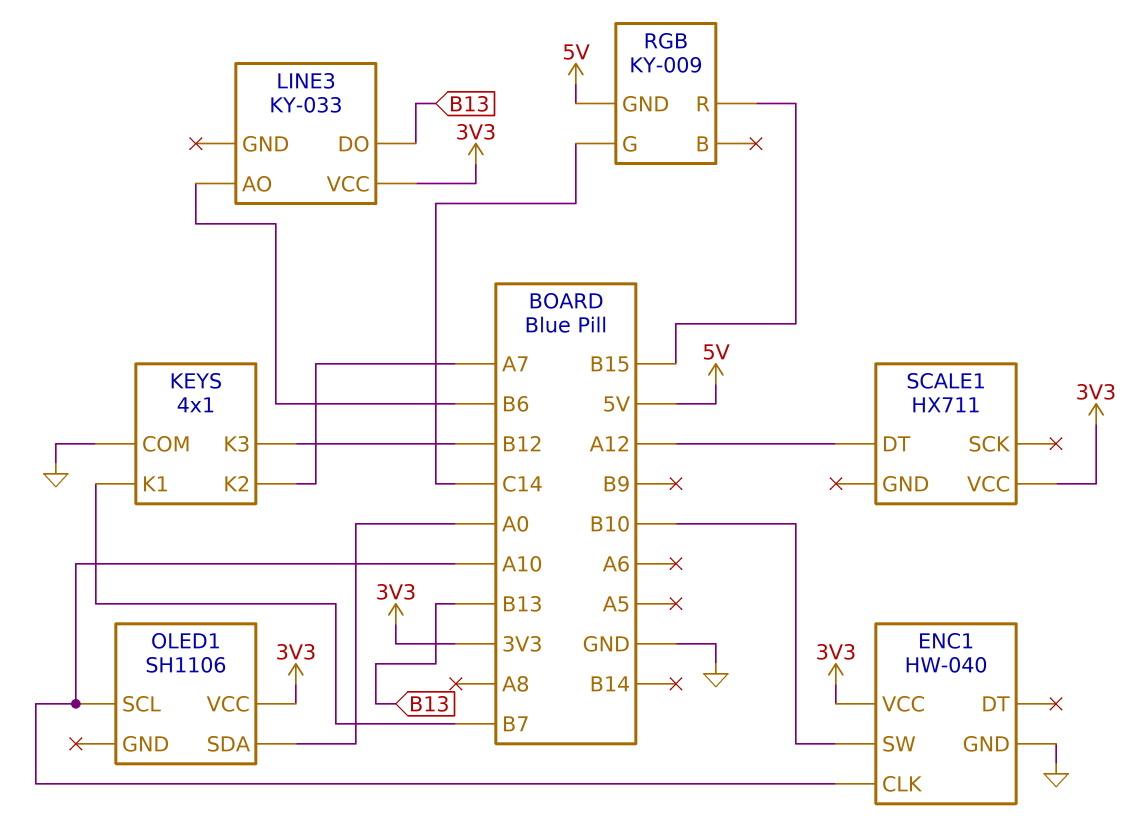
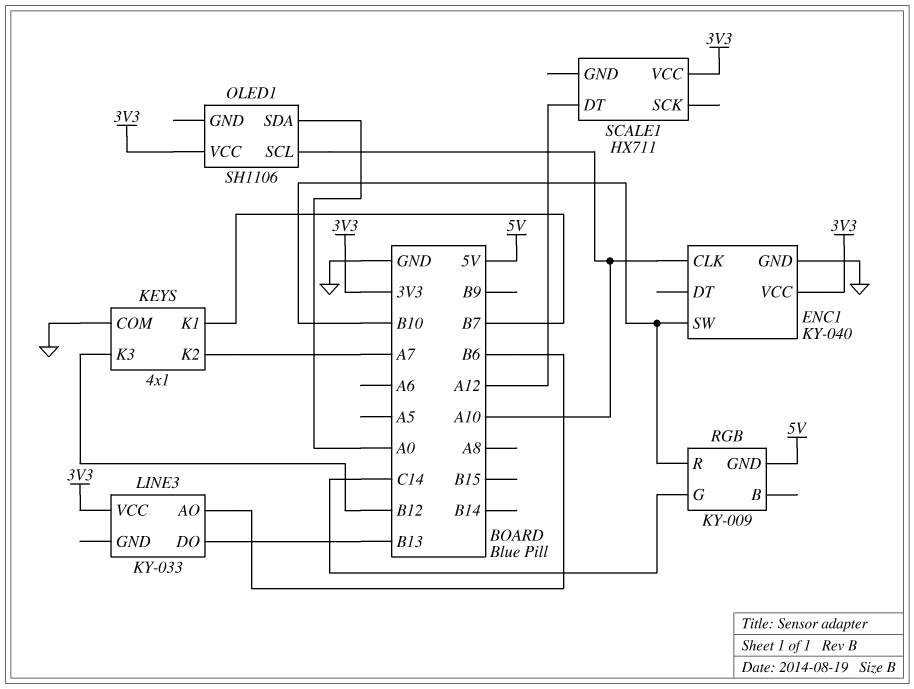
ENC1: HW-040 -> KY-040
RGB pin R: B15 -> B10

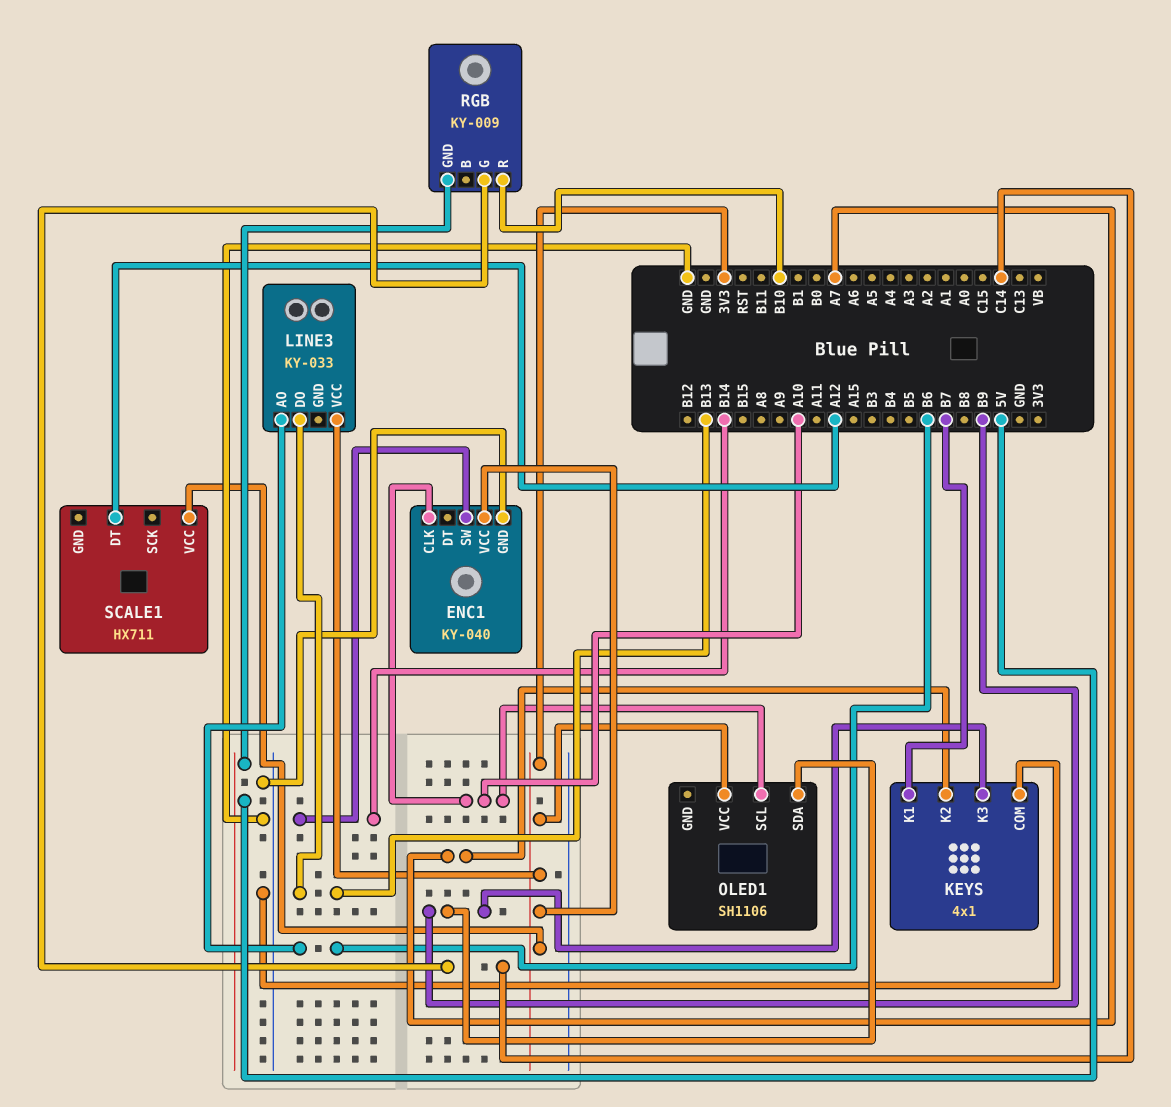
ENC1 pin SW: B10 -> B14
KEYS pin K3: B12 -> B9
OLED1 pin SDA: A0 -> B9

